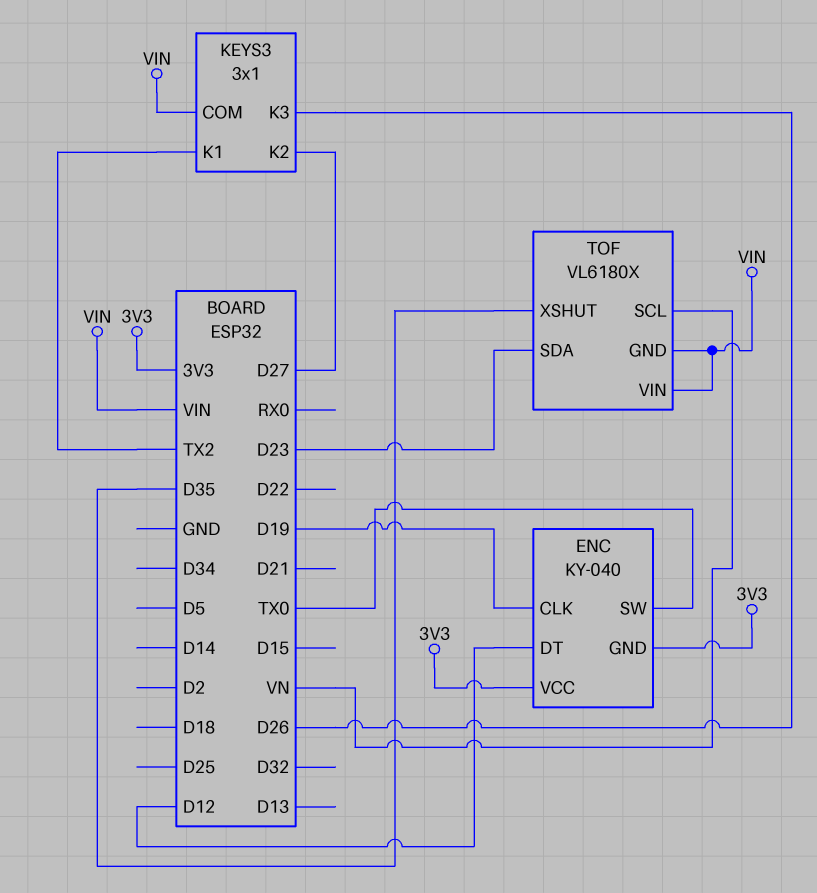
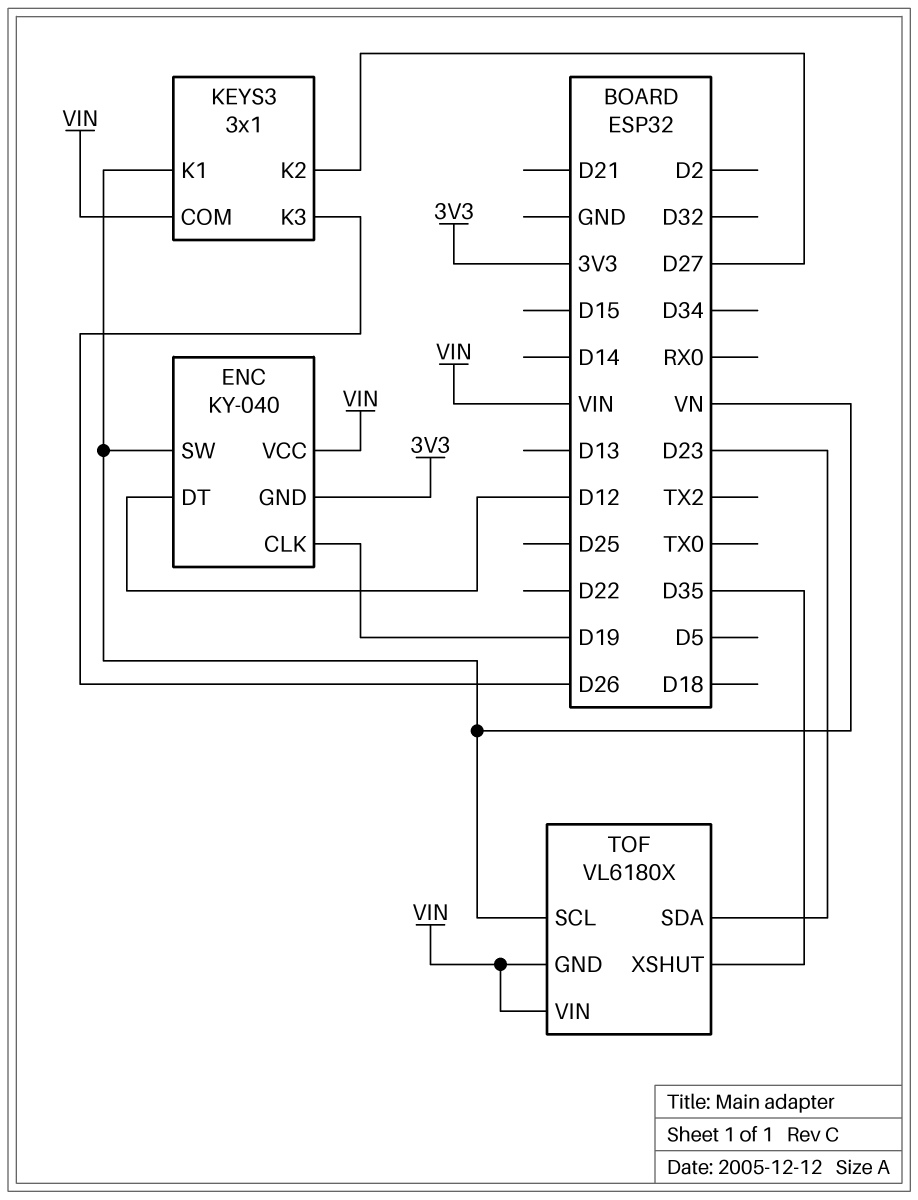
ENC pin SW: TX0 -> VN
ENC pin VCC: 3V3 -> VIN
KEYS3 pin K1: TX2 -> VN

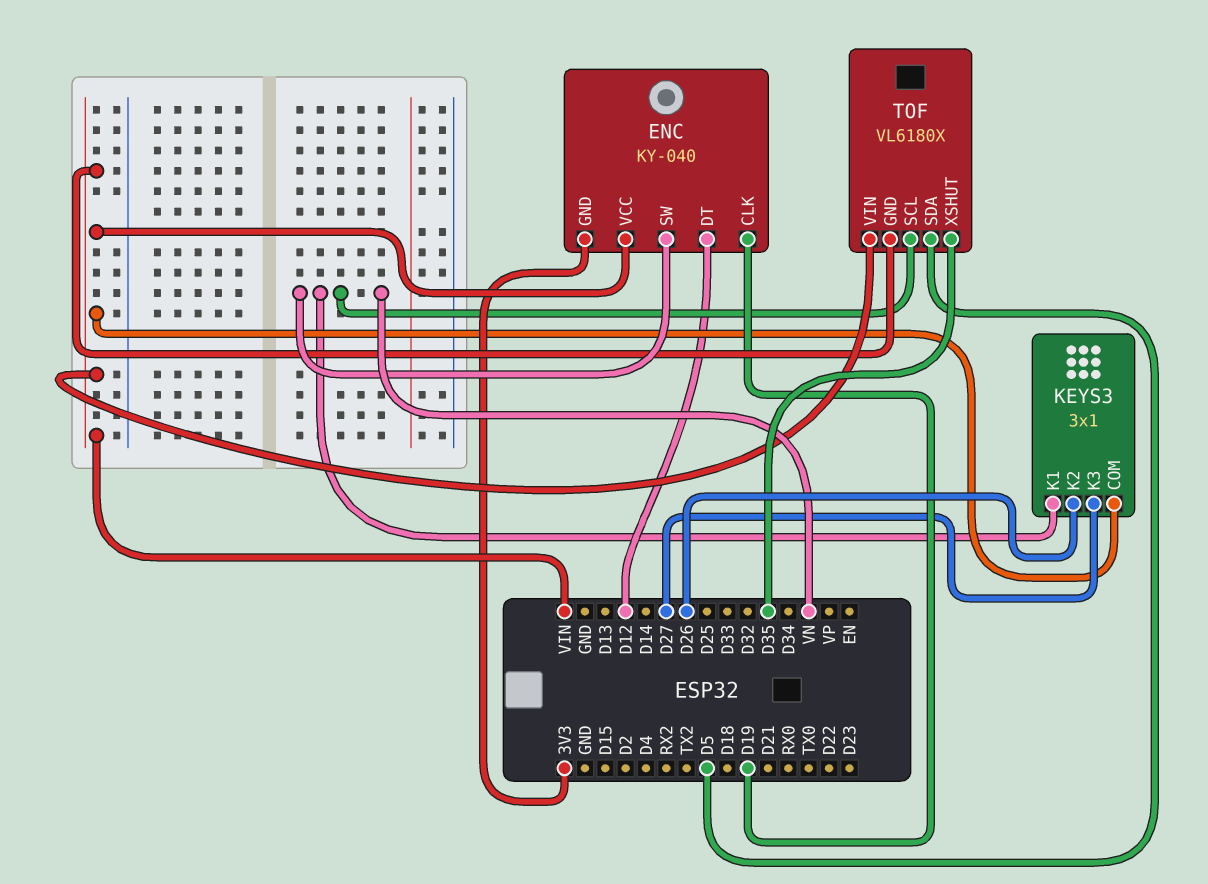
KEYS3 pin K2: D27 -> D26
KEYS3 pin K3: D26 -> D27
TOF pin SDA: D23 -> D5

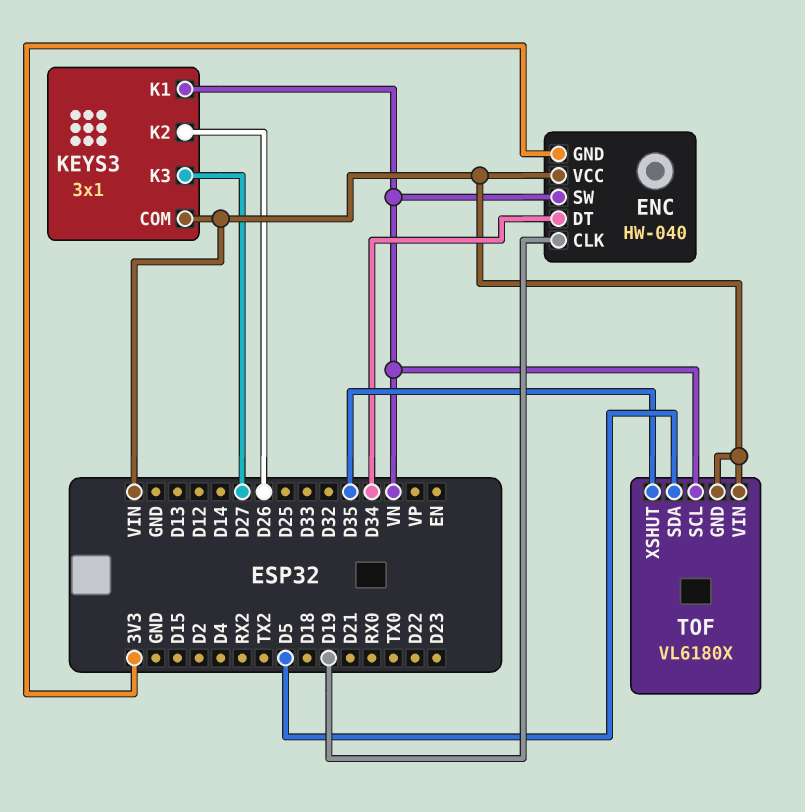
ENC: KY-040 -> HW-040
ENC pin DT: D12 -> D34

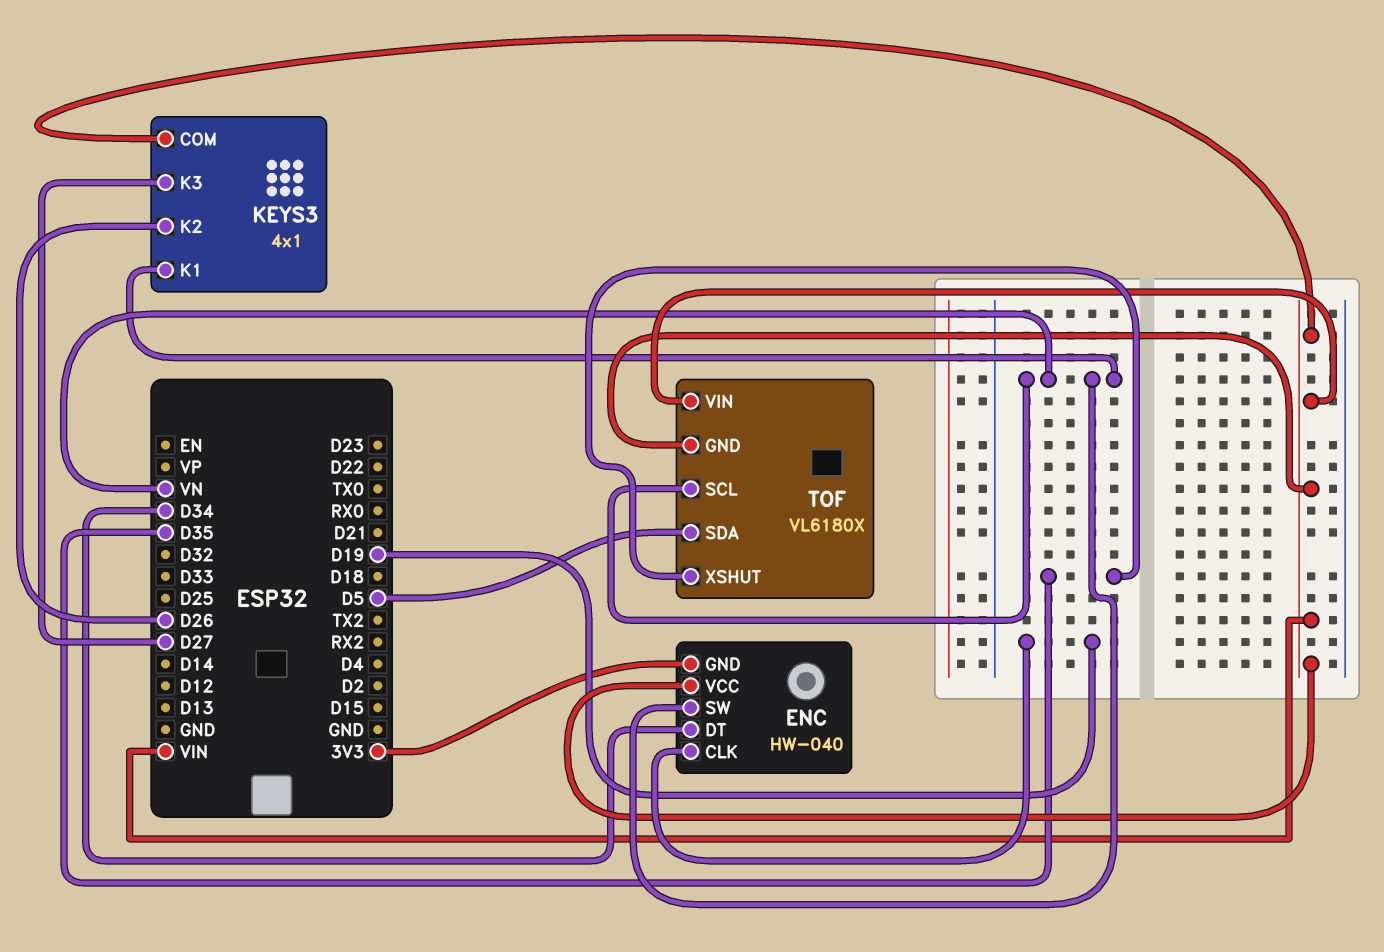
KEYS3: 3x1 -> 4x1

